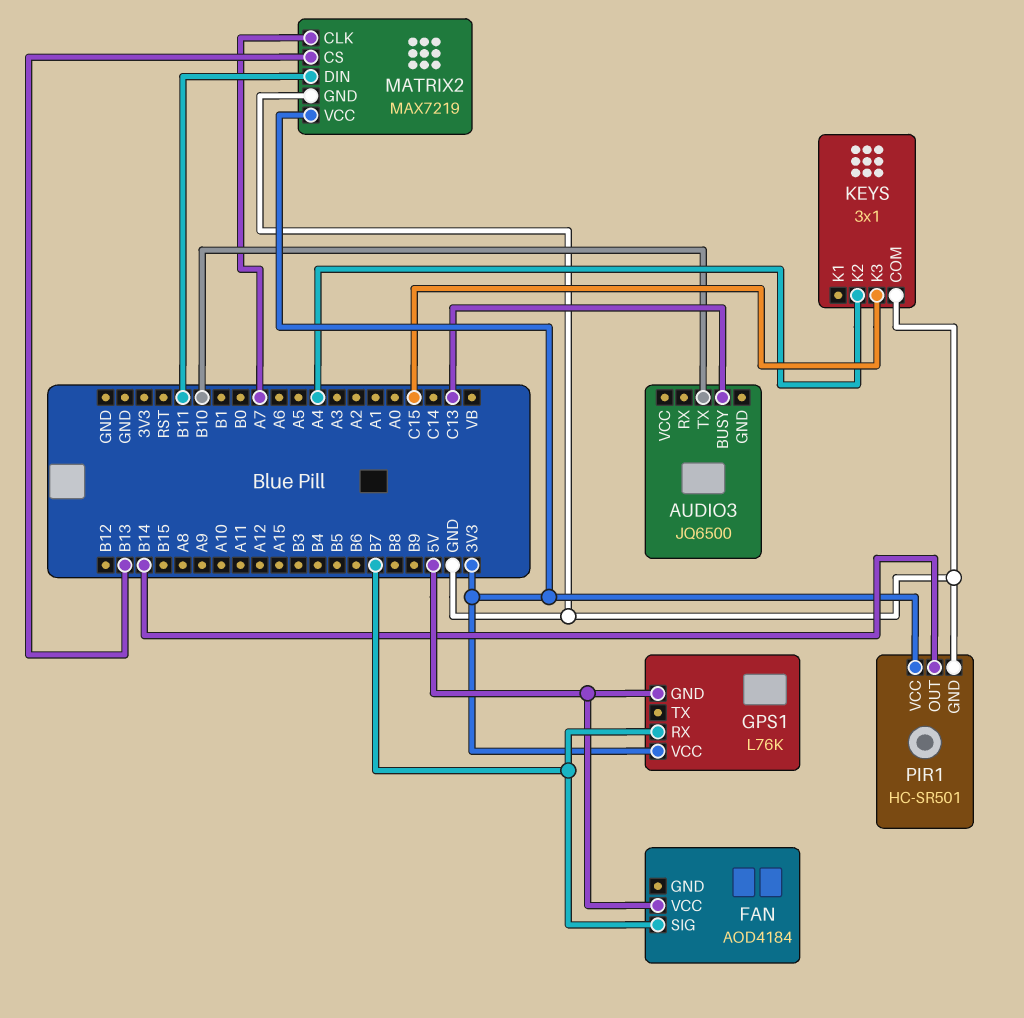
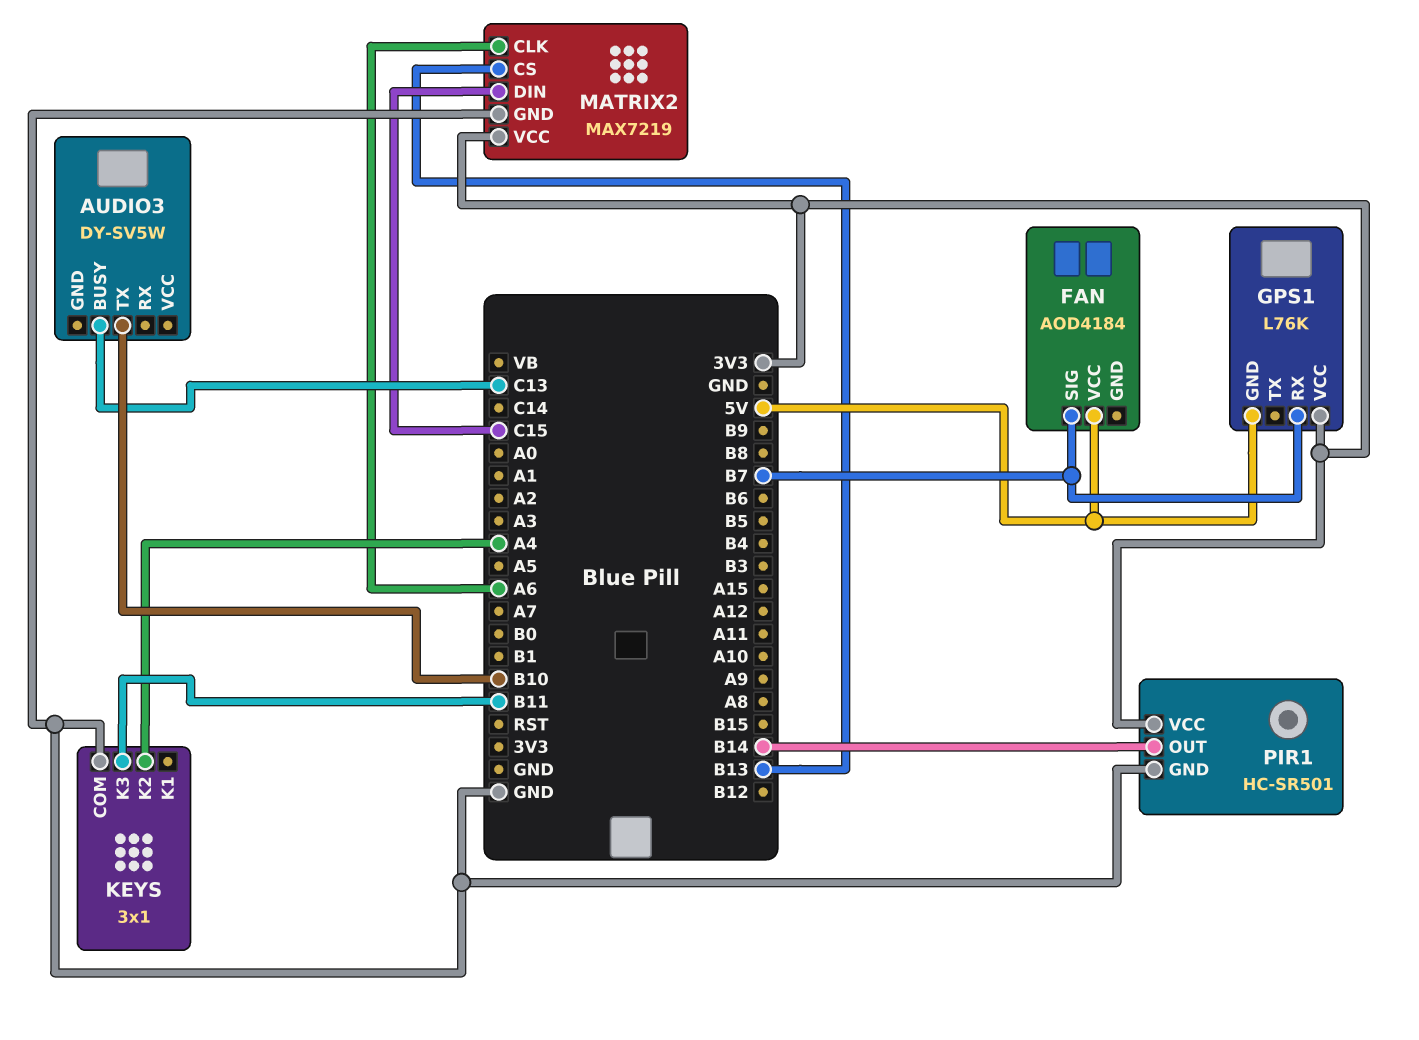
AUDIO3: JQ6500 -> DY-SV5W
KEYS pin K3: C15 -> B11
MATRIX2 pin CLK: A7 -> A6
MATRIX2 pin DIN: B11 -> C15

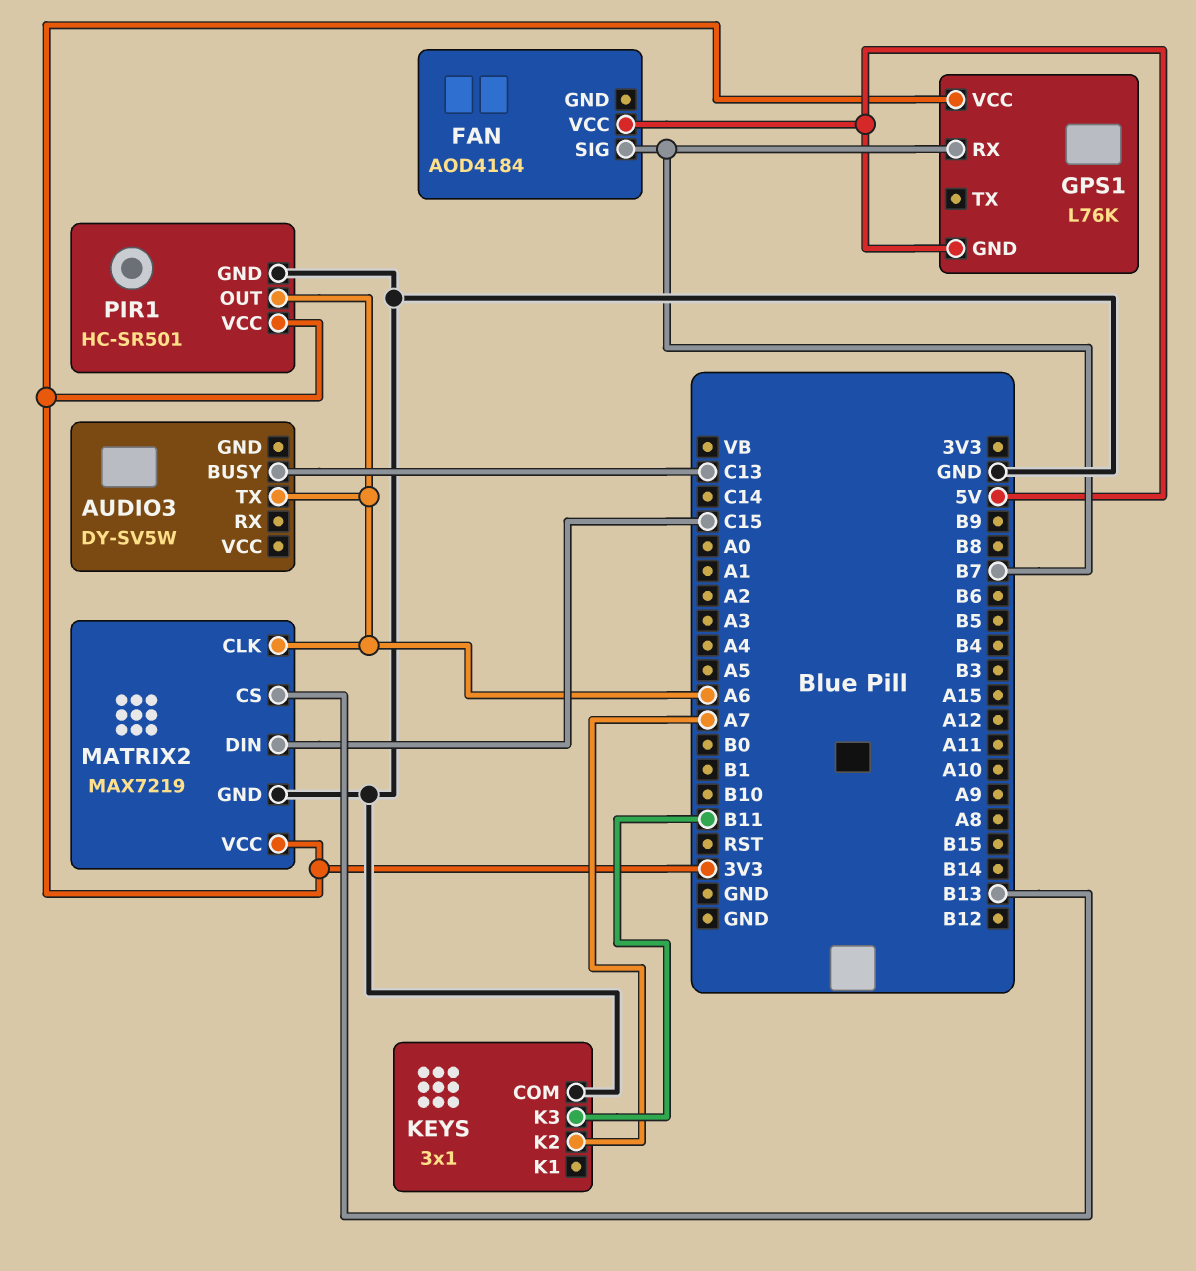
AUDIO3 pin TX: B10 -> A6
KEYS pin K2: A4 -> A7
PIR1 pin OUT: B14 -> A6

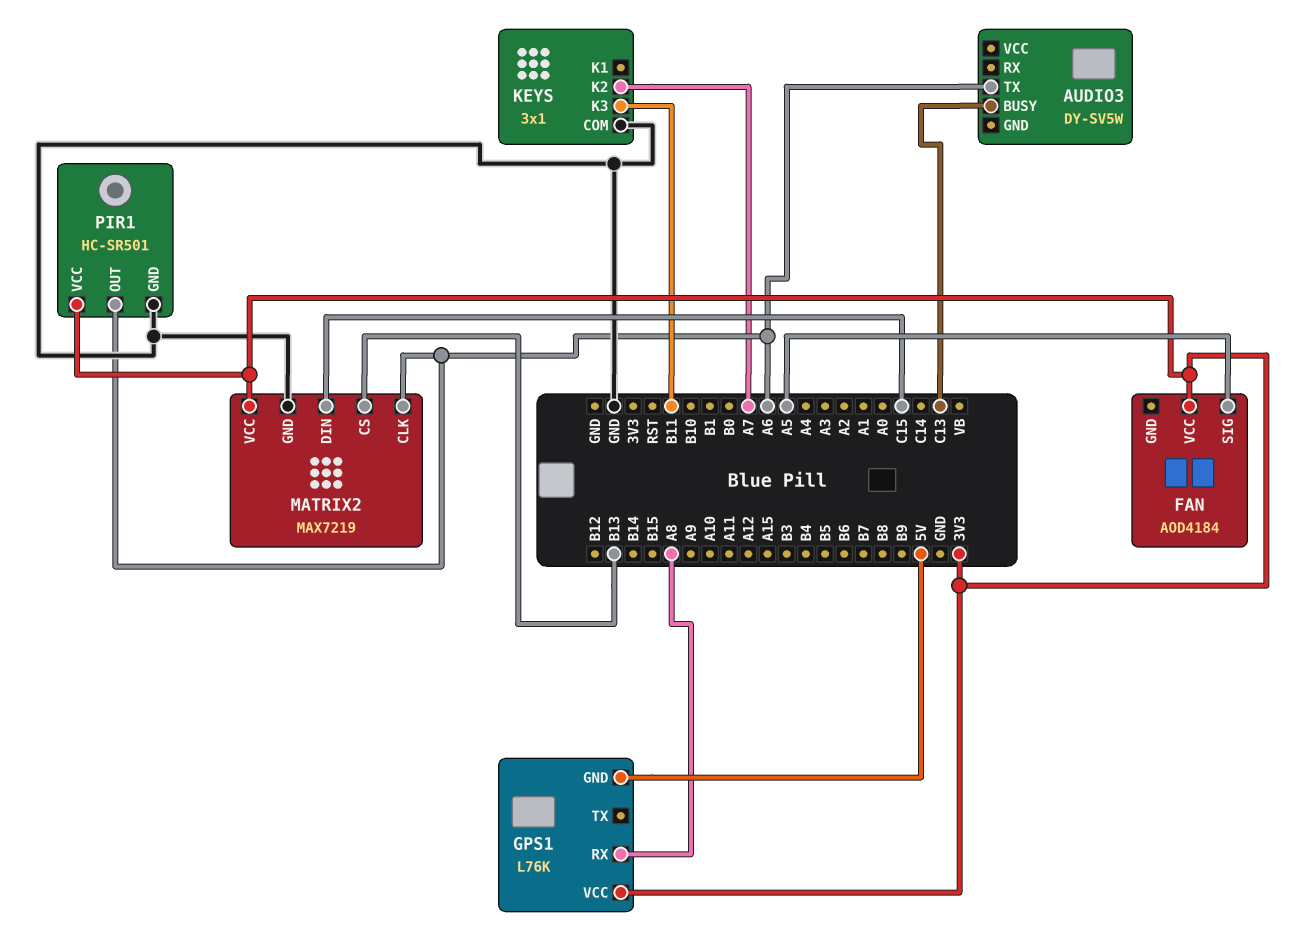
FAN pin SIG: B7 -> A5
FAN pin VCC: 5V -> 3V3
GPS1 pin RX: B7 -> A8

